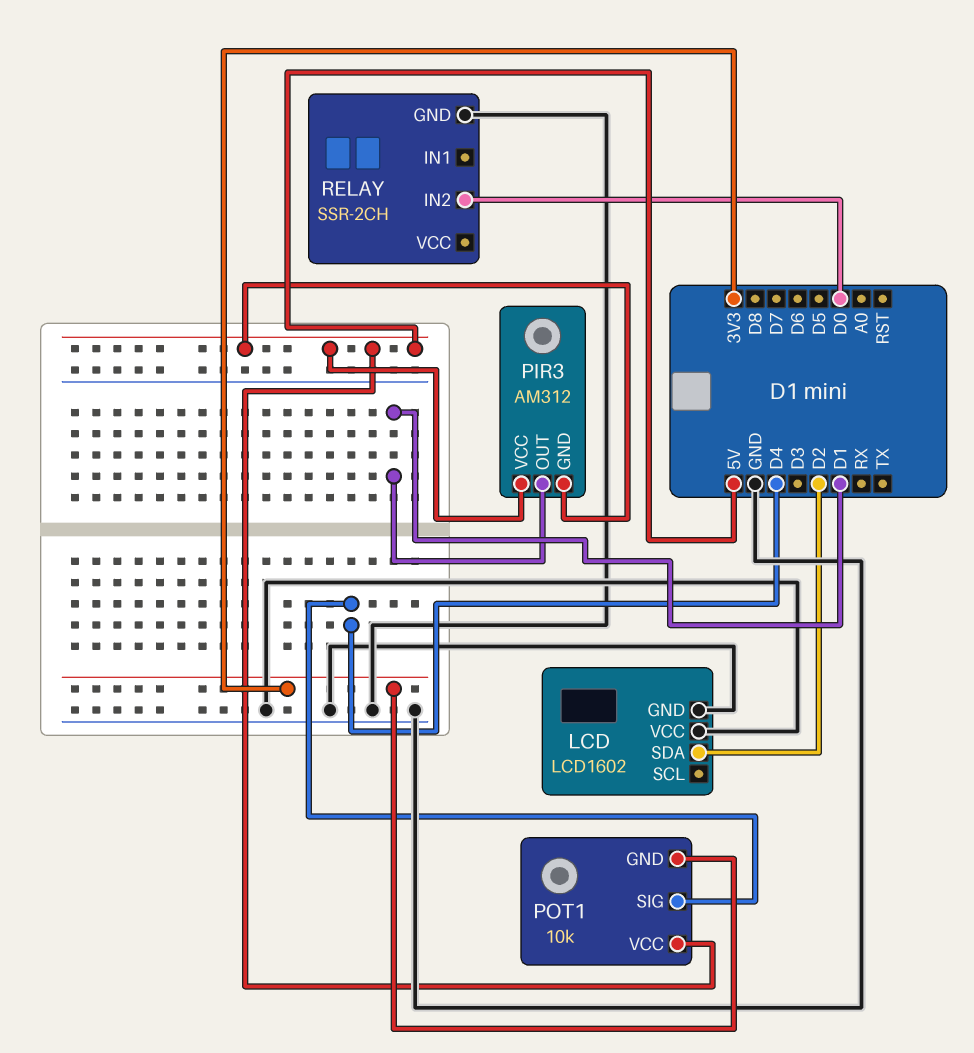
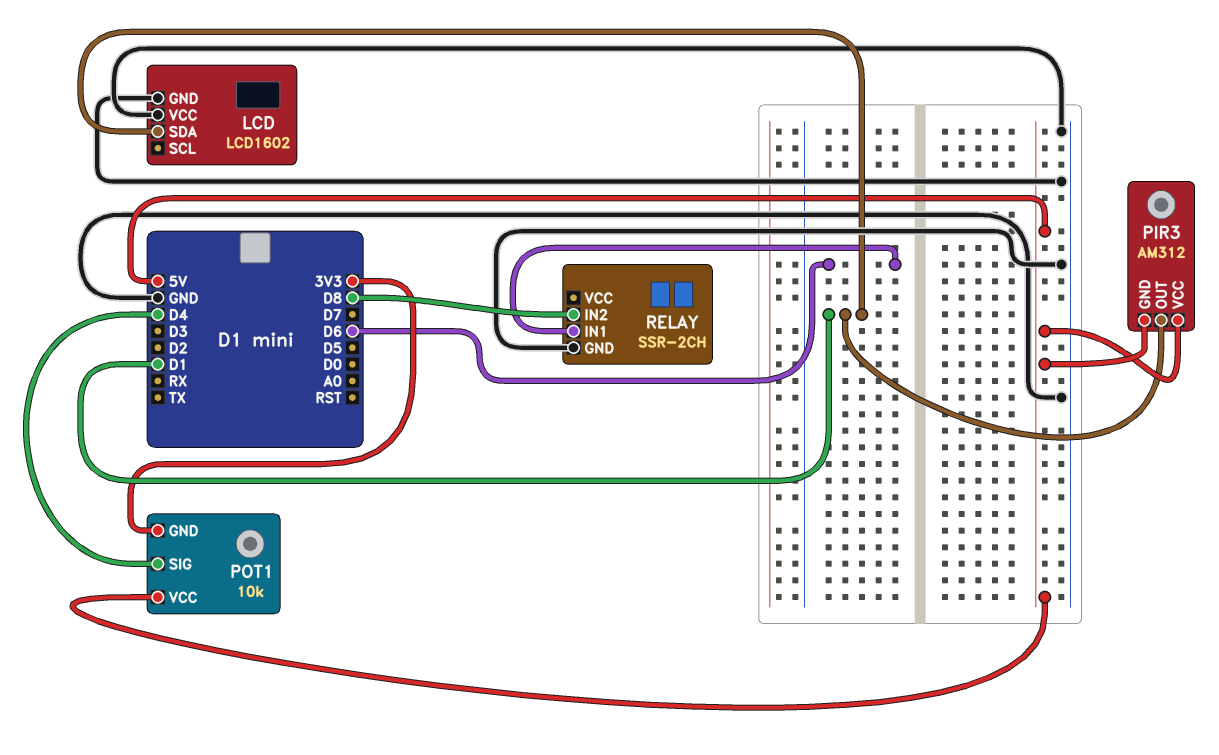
LCD pin SDA: D2 -> D1
RELAY pin IN1: none -> D6
RELAY pin IN2: D0 -> D8

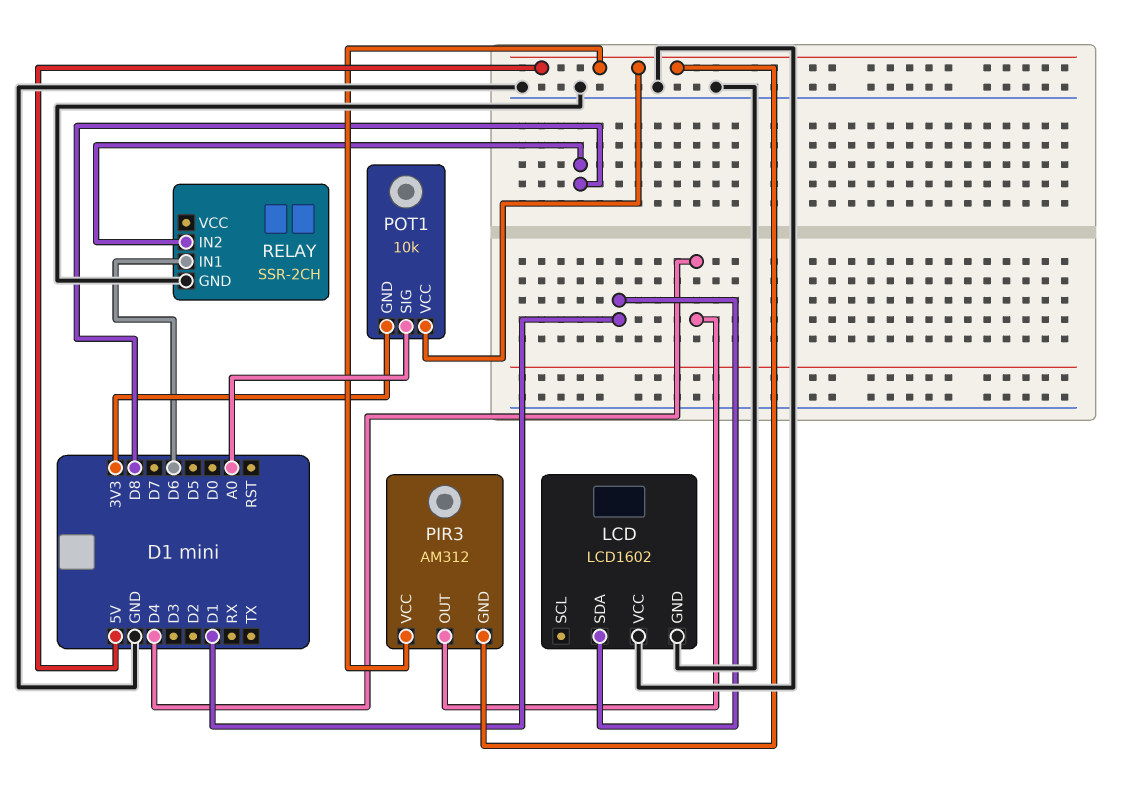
PIR3 pin OUT: D1 -> D4
POT1 pin SIG: D4 -> A0

